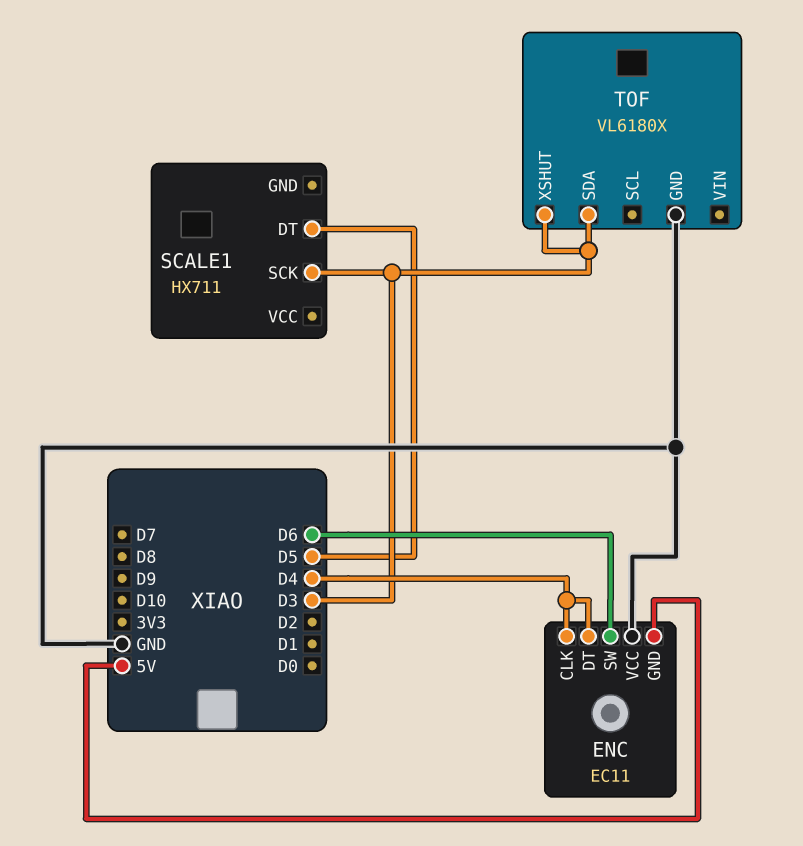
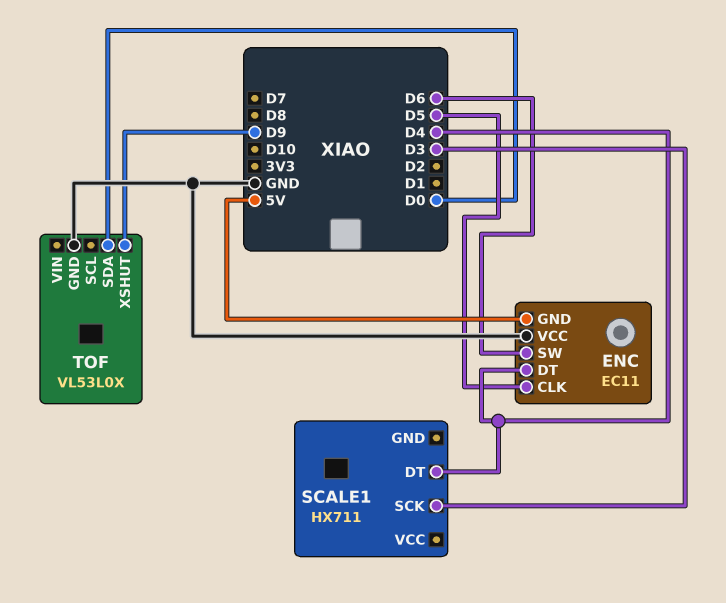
ENC pin CLK: D4 -> D5
SCALE1 pin DT: D5 -> D4
TOF: VL6180X -> VL53L0X
TOF pin SDA: D3 -> D0
TOF pin XSHUT: D3 -> D9

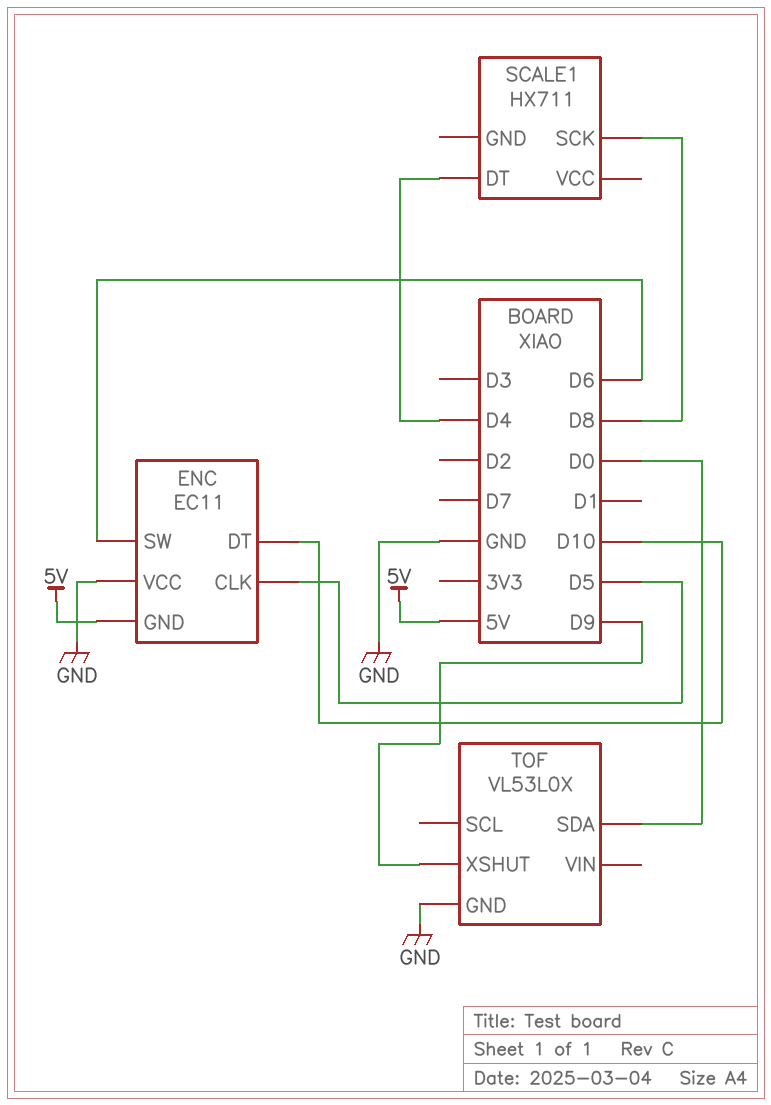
ENC pin DT: D4 -> D10
SCALE1 pin SCK: D3 -> D8

